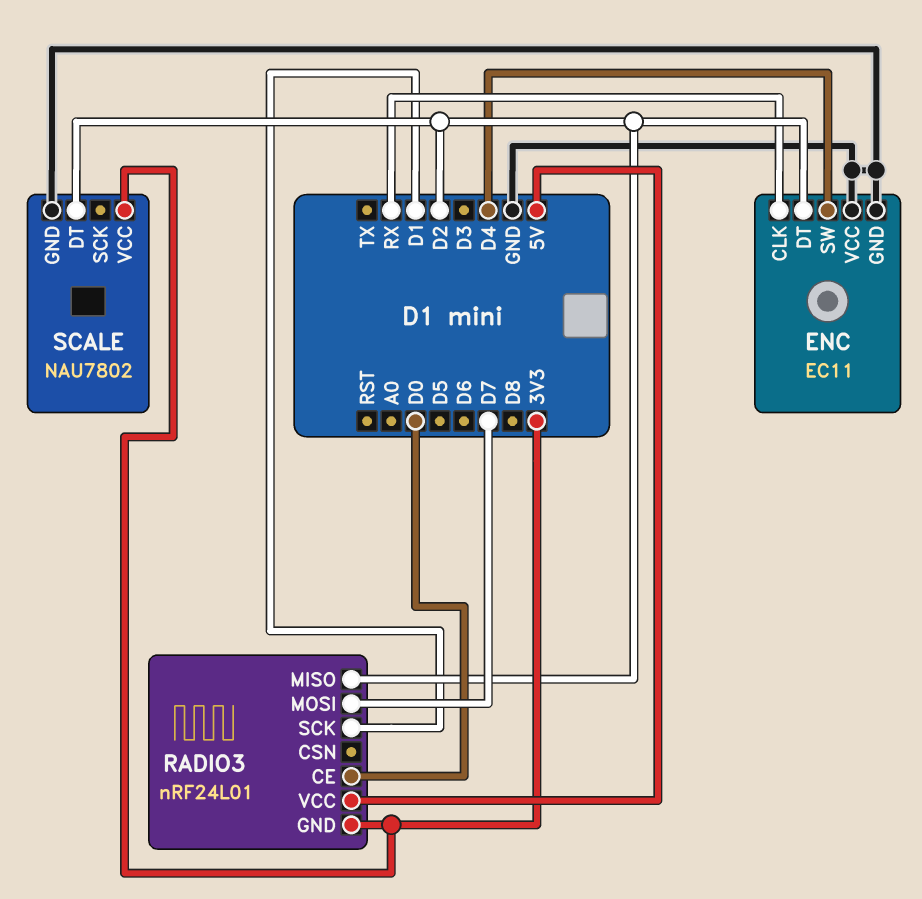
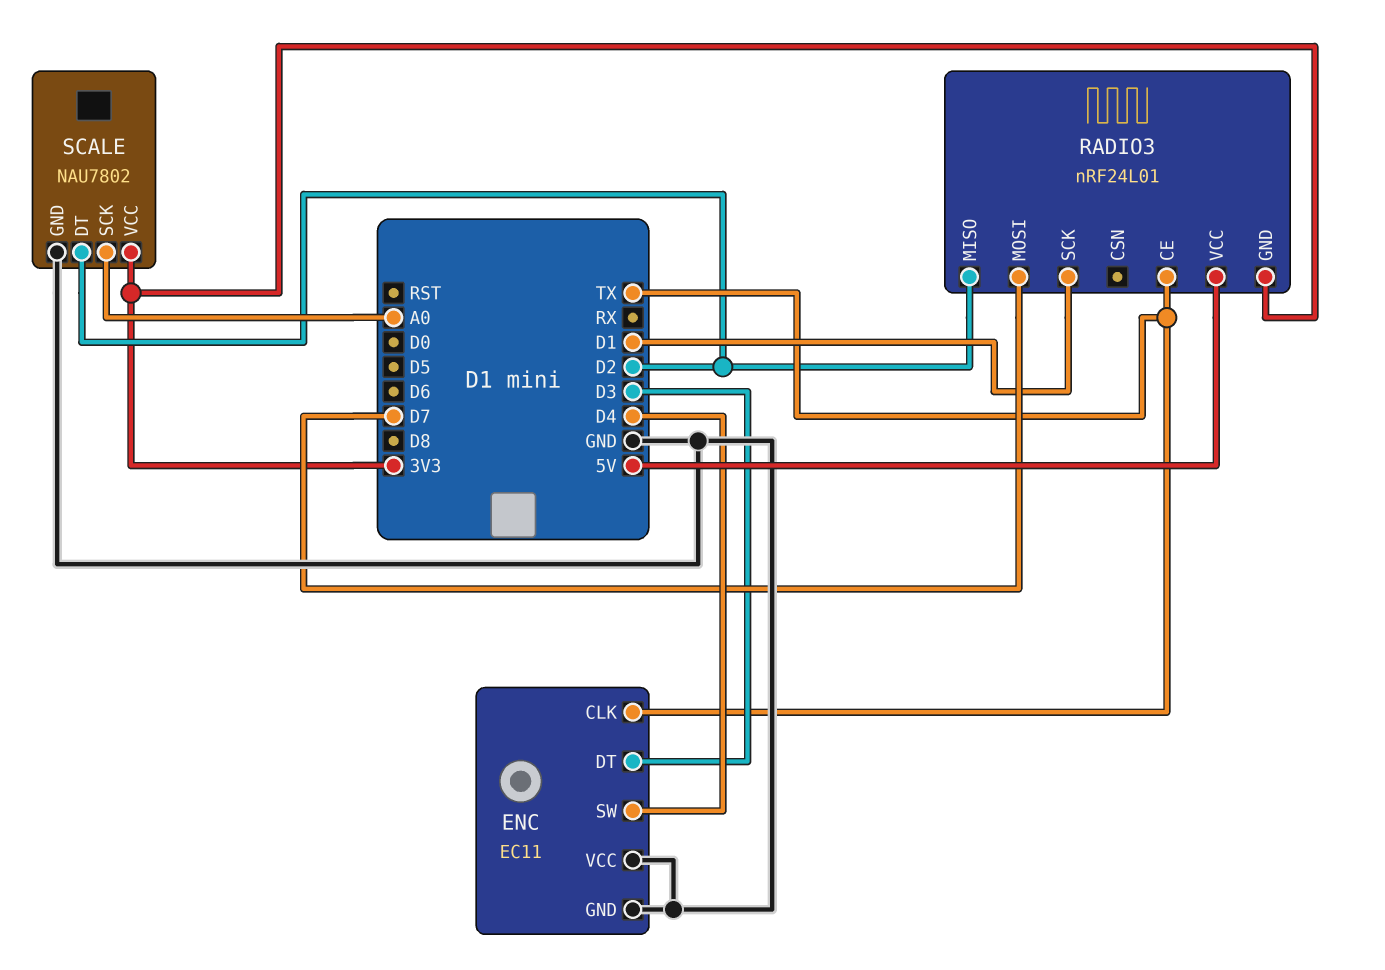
ENC pin CLK: RX -> TX
ENC pin DT: D2 -> D3
RADIO3 pin CE: D0 -> TX
SCALE pin SCK: none -> A0

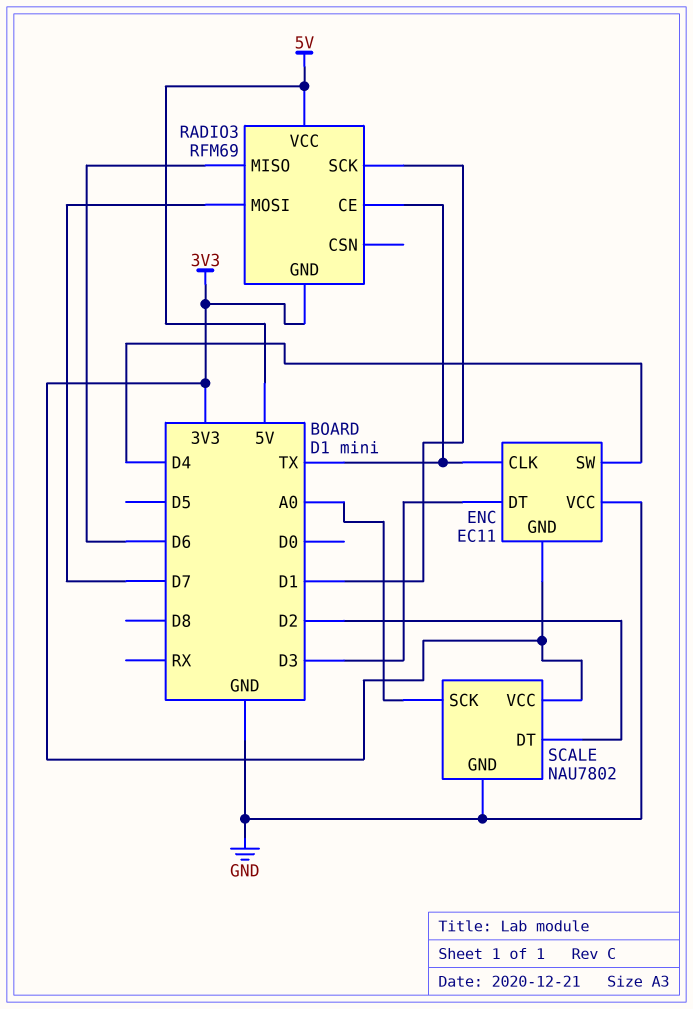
ENC pin GND: GND -> 3V3
RADIO3: nRF24L01 -> RFM69
RADIO3 pin MISO: D2 -> D6

